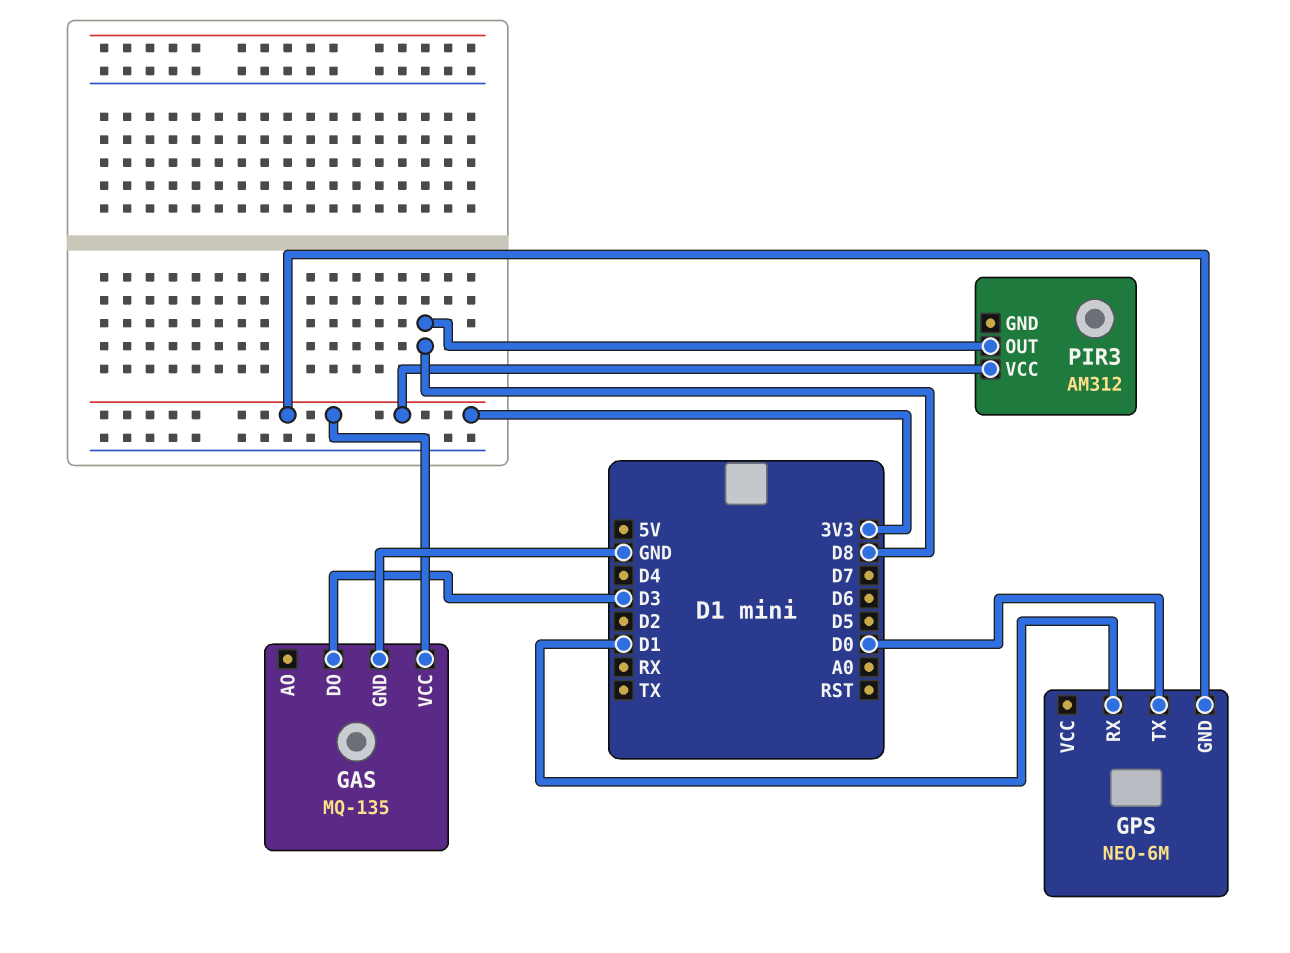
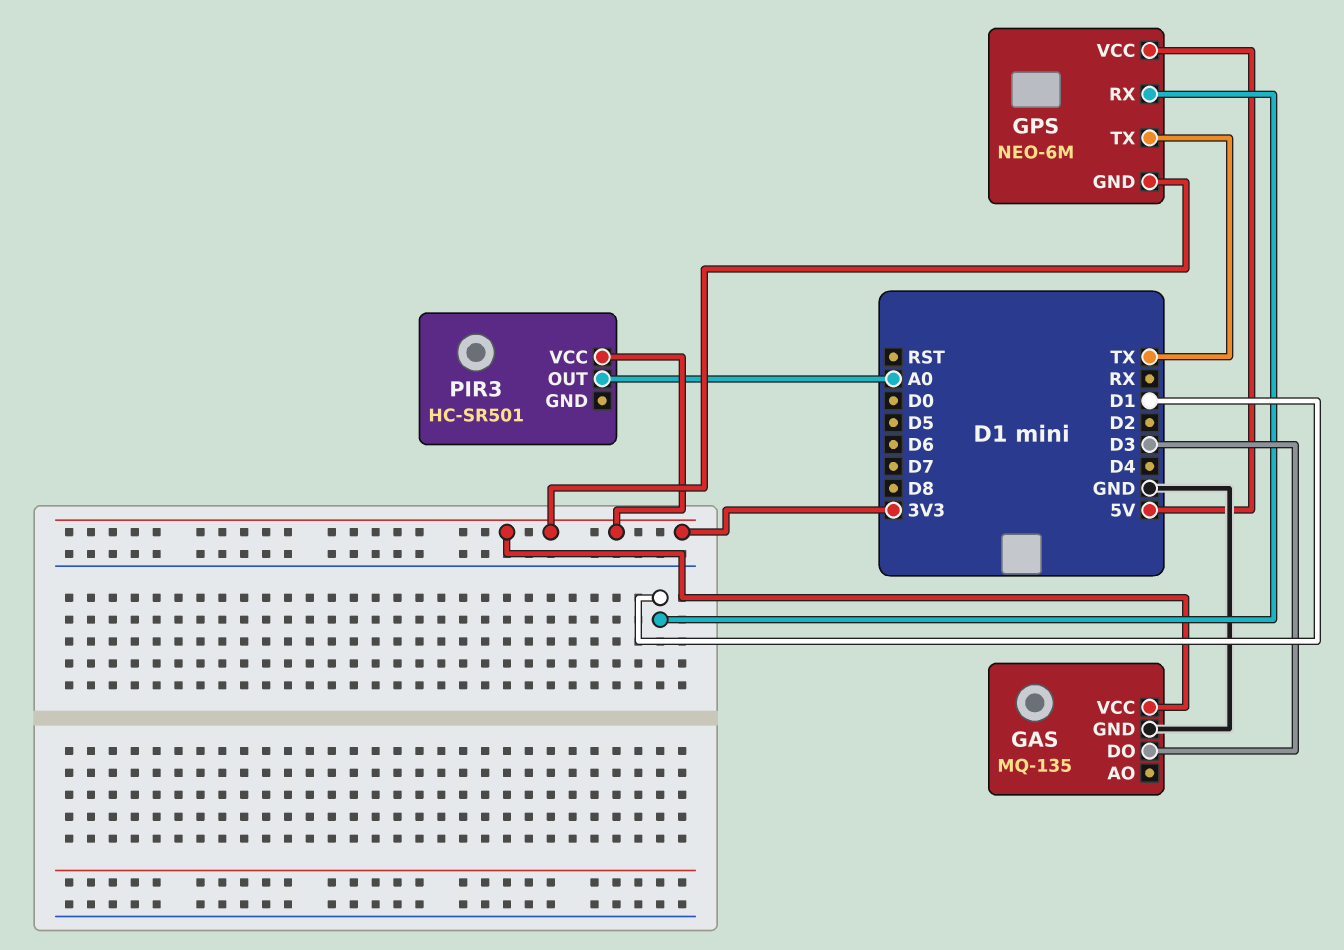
GPS pin TX: D0 -> TX
GPS pin VCC: none -> 5V
PIR3: AM312 -> HC-SR501
PIR3 pin OUT: D8 -> A0

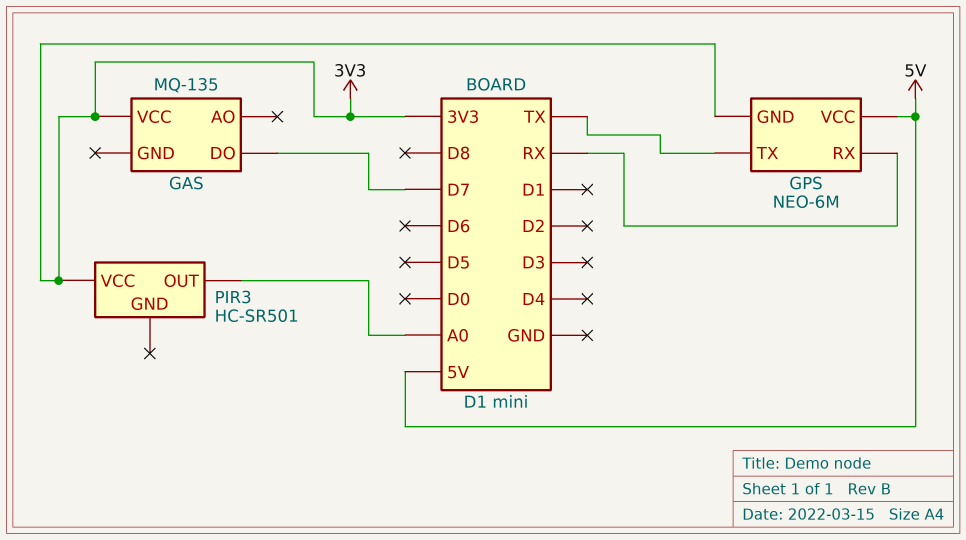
GAS pin DO: D3 -> D7
GAS pin GND: GND -> none
GPS pin RX: D1 -> RX

